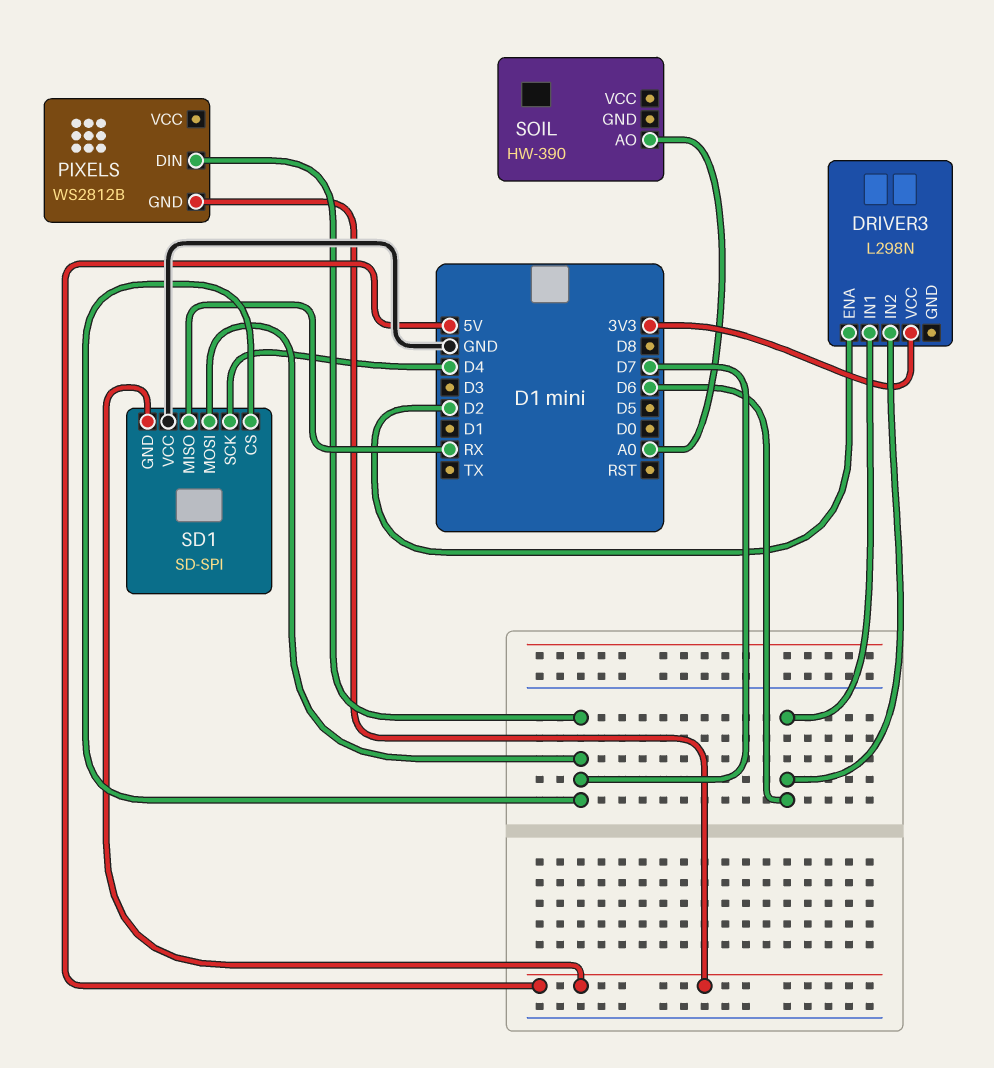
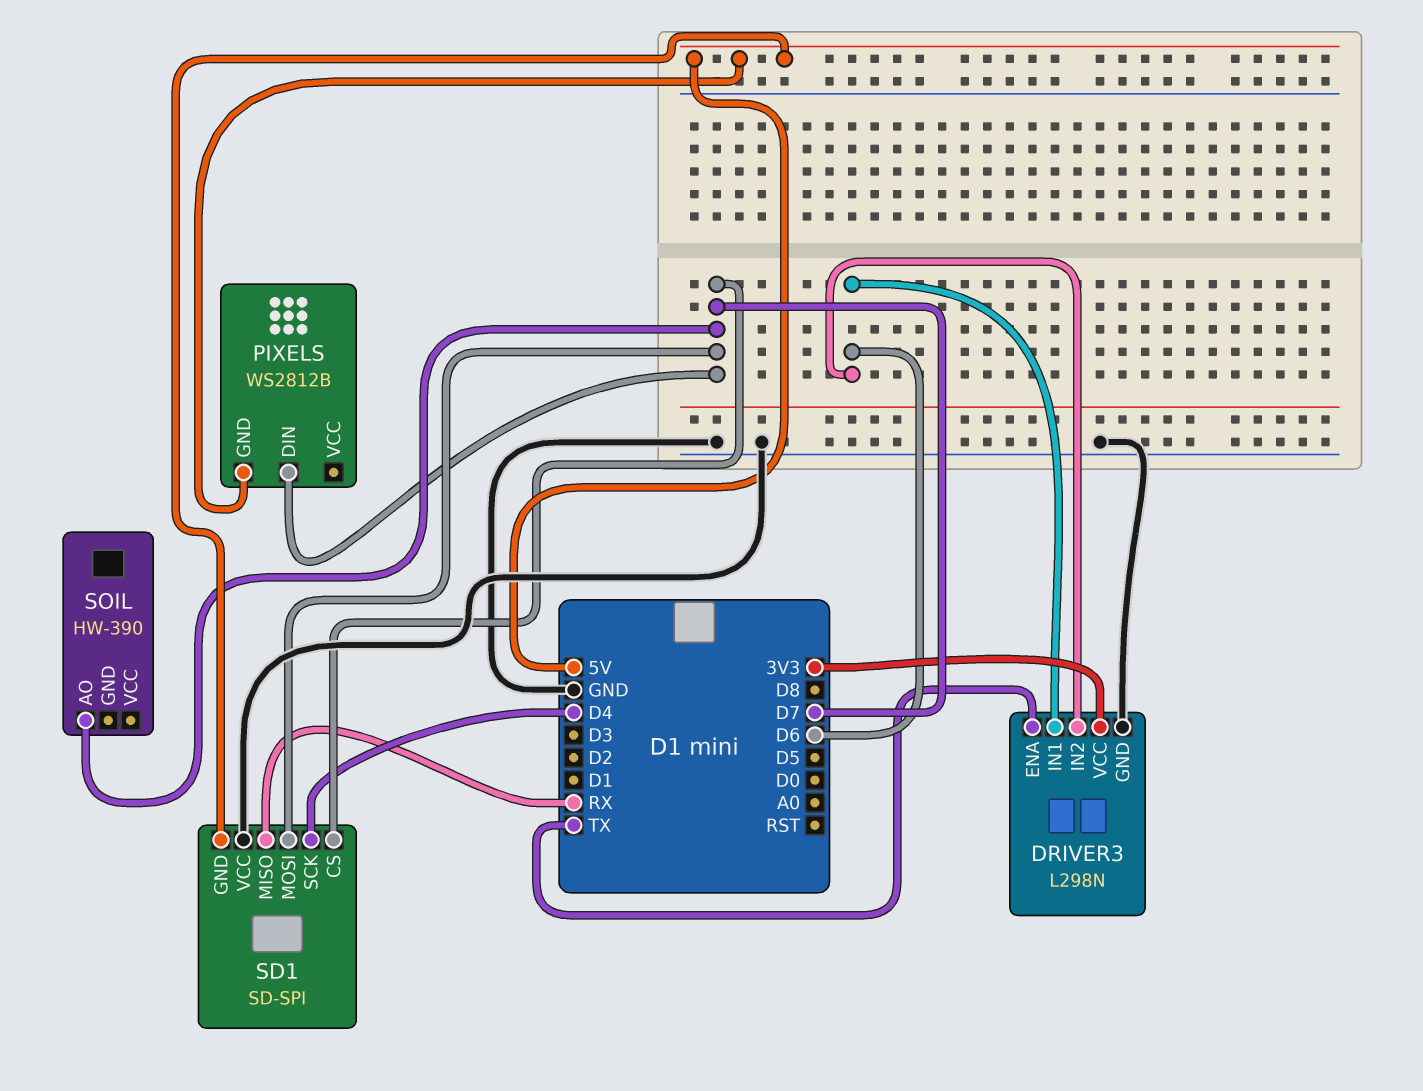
DRIVER3 pin ENA: D2 -> TX
DRIVER3 pin GND: none -> GND
SOIL pin AO: A0 -> D7

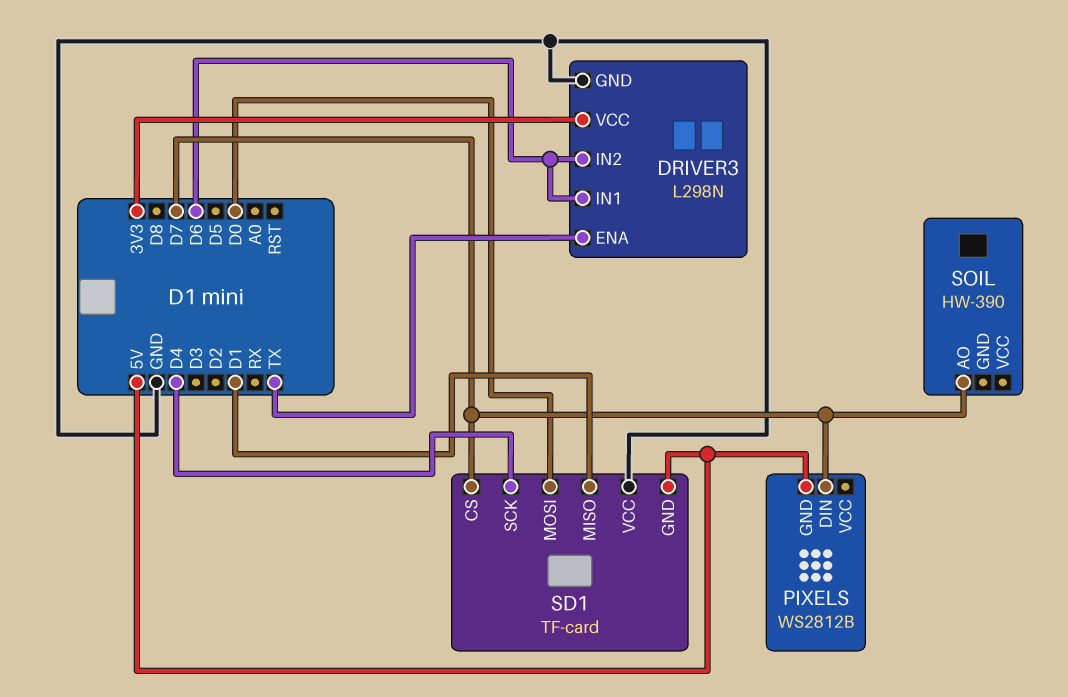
SD1: SD-SPI -> TF-card
SD1 pin MISO: RX -> D1
SD1 pin MOSI: D7 -> D0

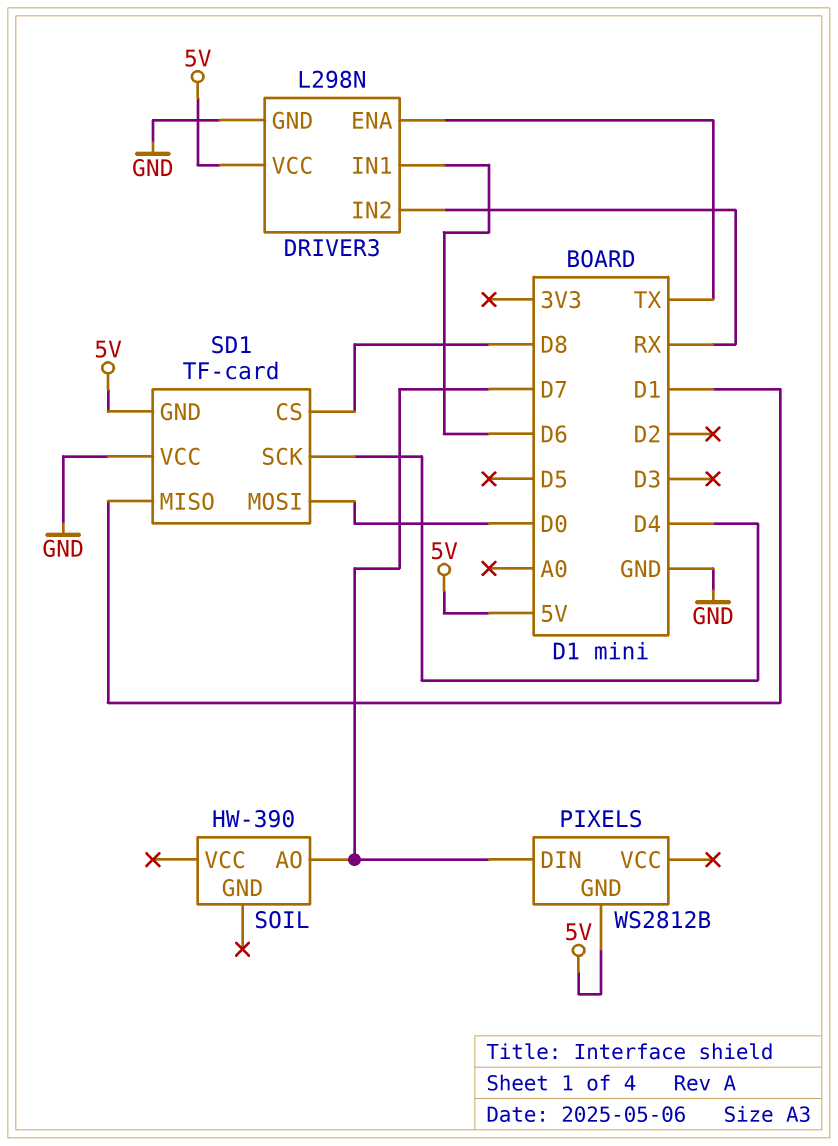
DRIVER3 pin IN2: D6 -> RX
DRIVER3 pin VCC: 3V3 -> 5V
SD1 pin CS: D7 -> D8

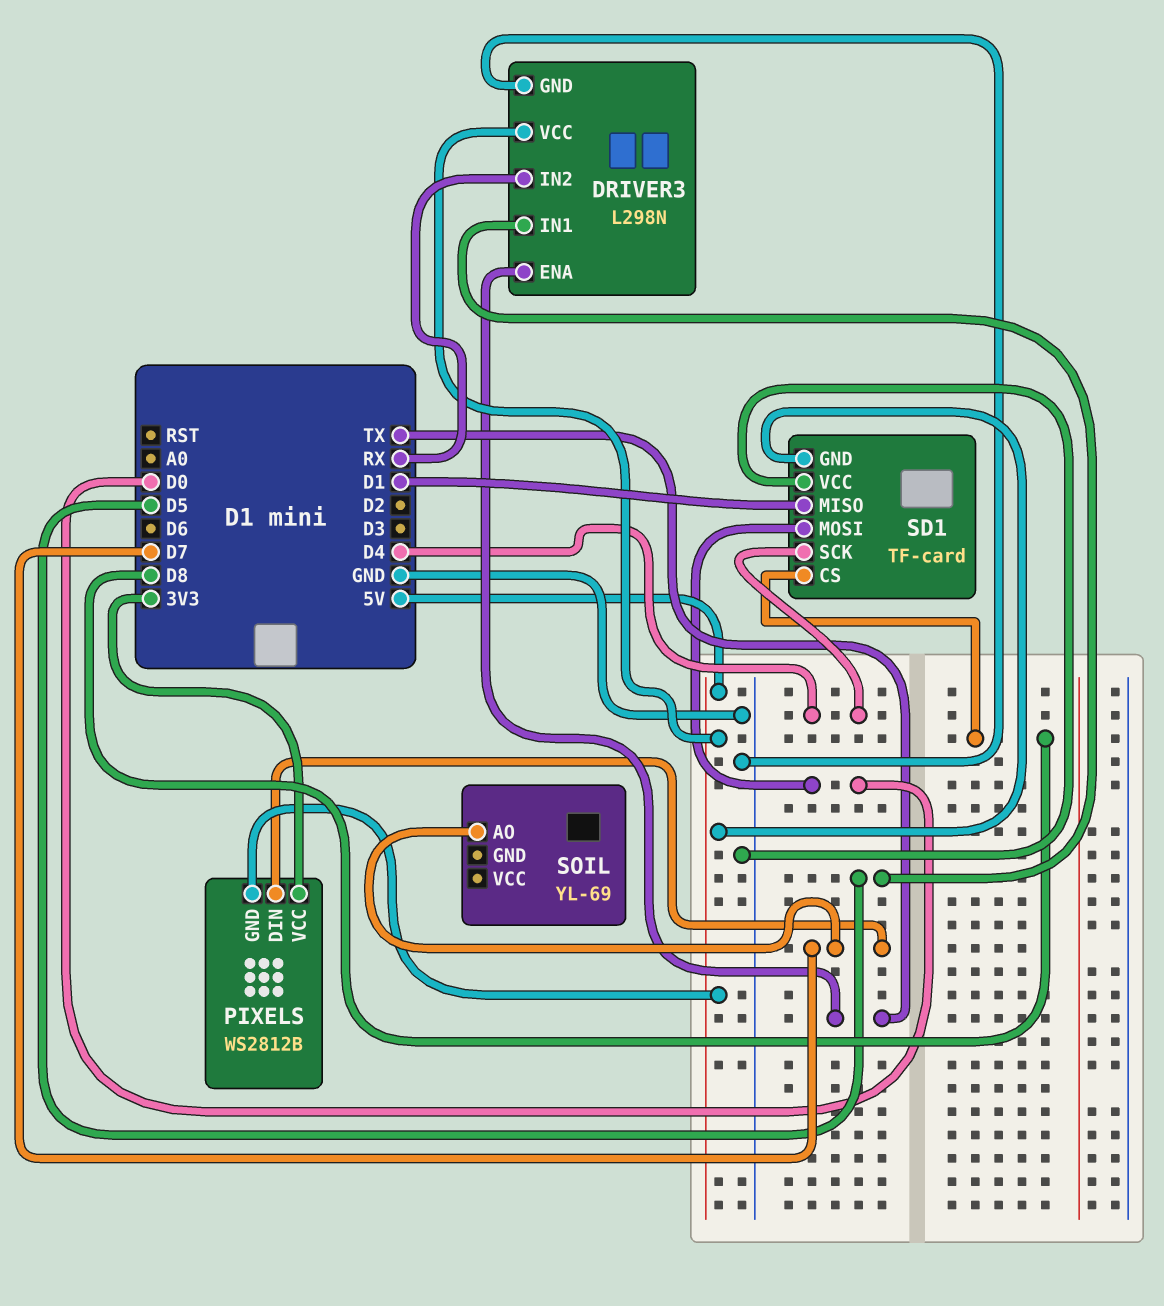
DRIVER3 pin IN1: D6 -> D5
PIXELS pin VCC: none -> 3V3
SOIL: HW-390 -> YL-69

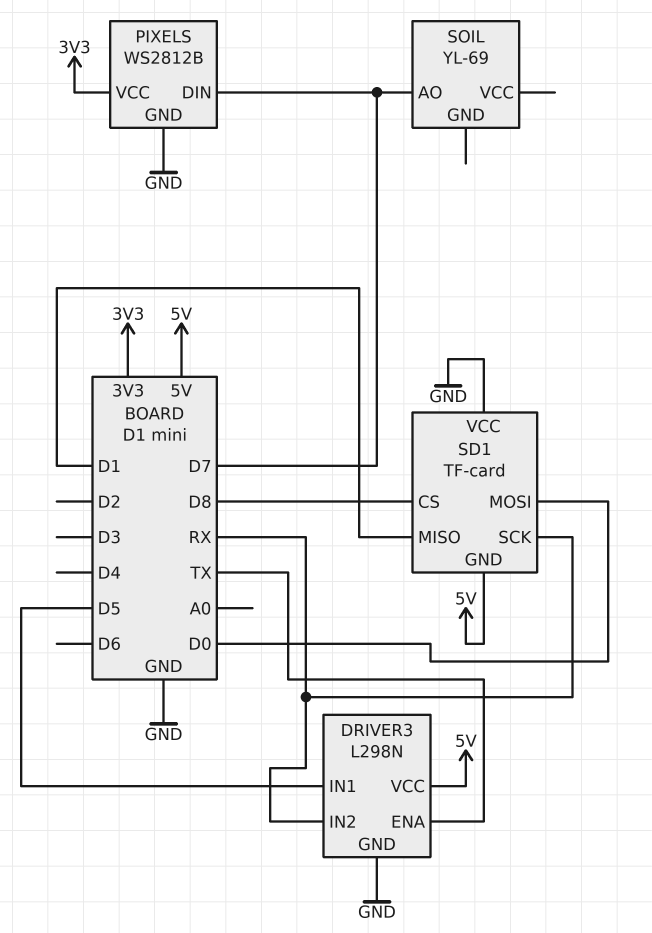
PIXELS pin GND: 5V -> GND
SD1 pin SCK: D4 -> RX

